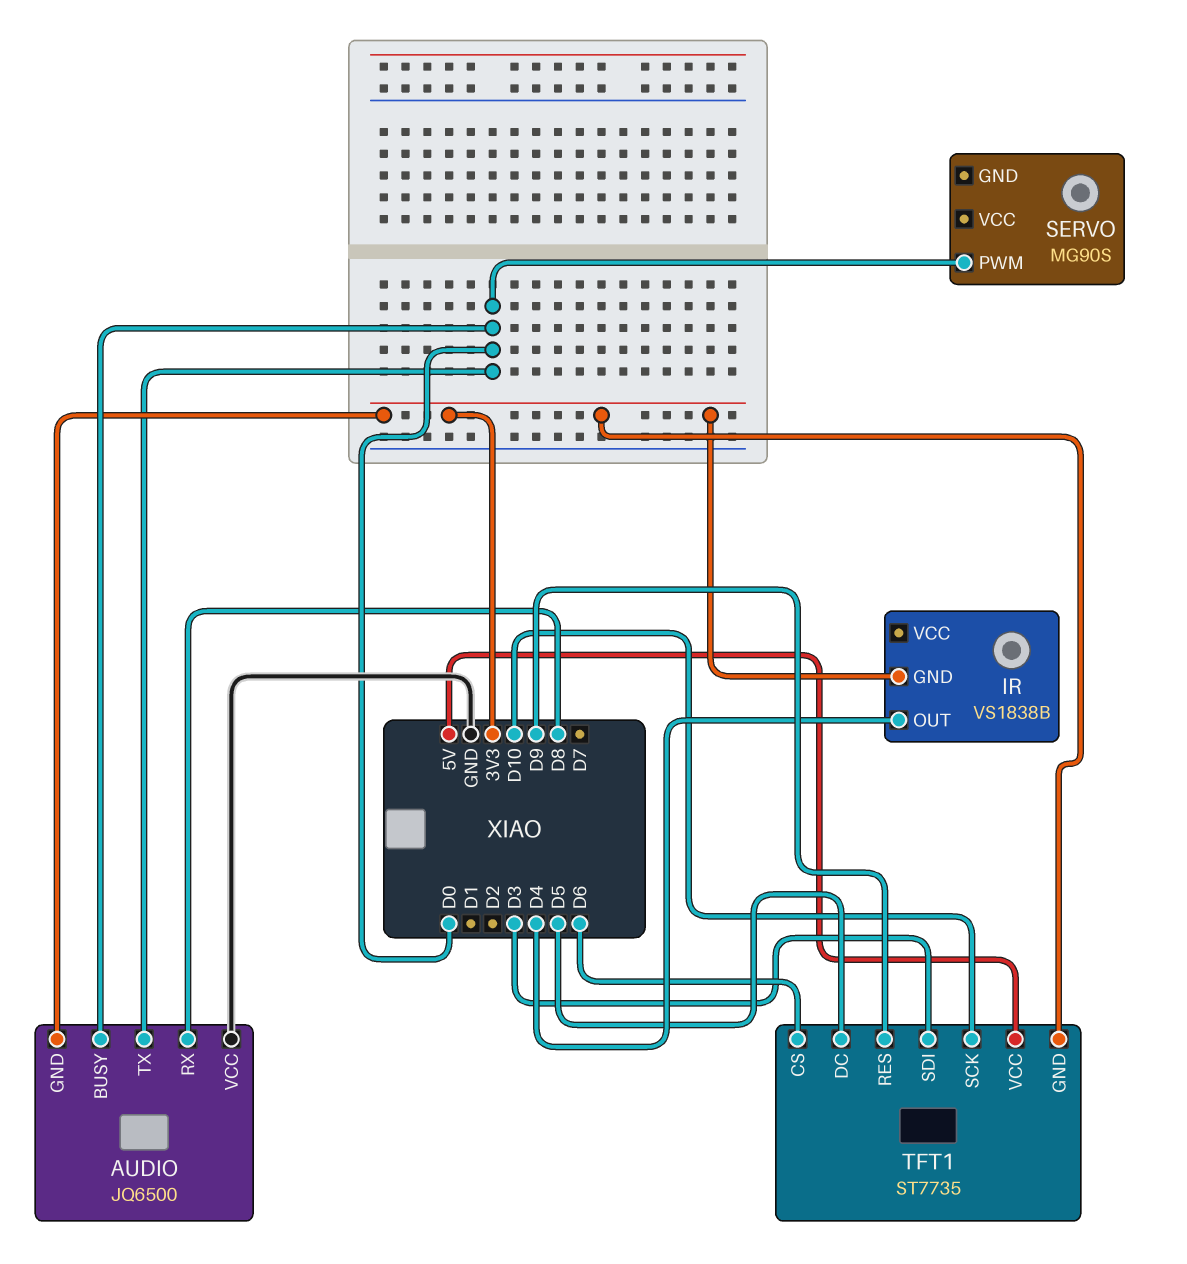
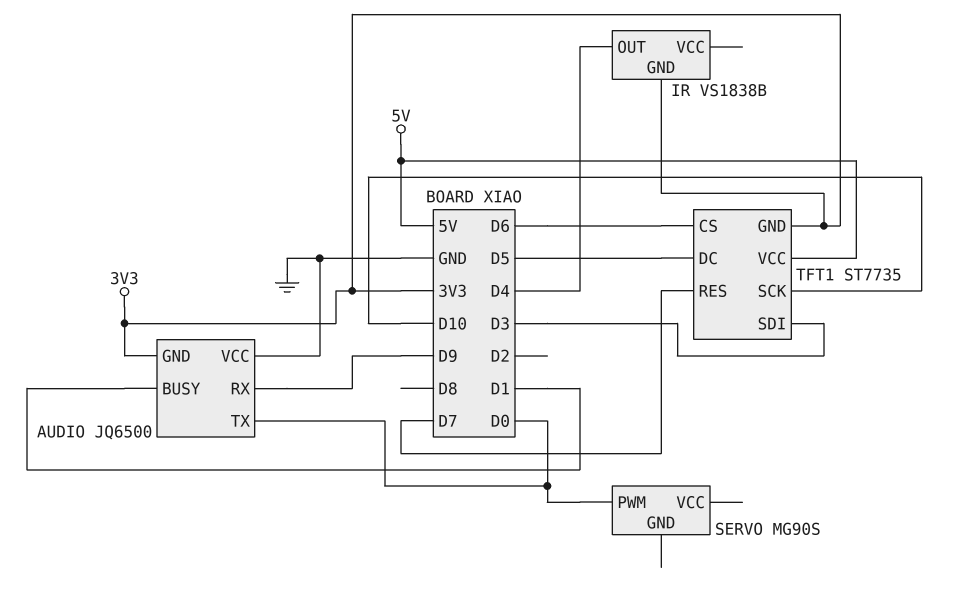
AUDIO pin BUSY: D0 -> D1
AUDIO pin RX: D8 -> D9
TFT1 pin RES: D9 -> D7

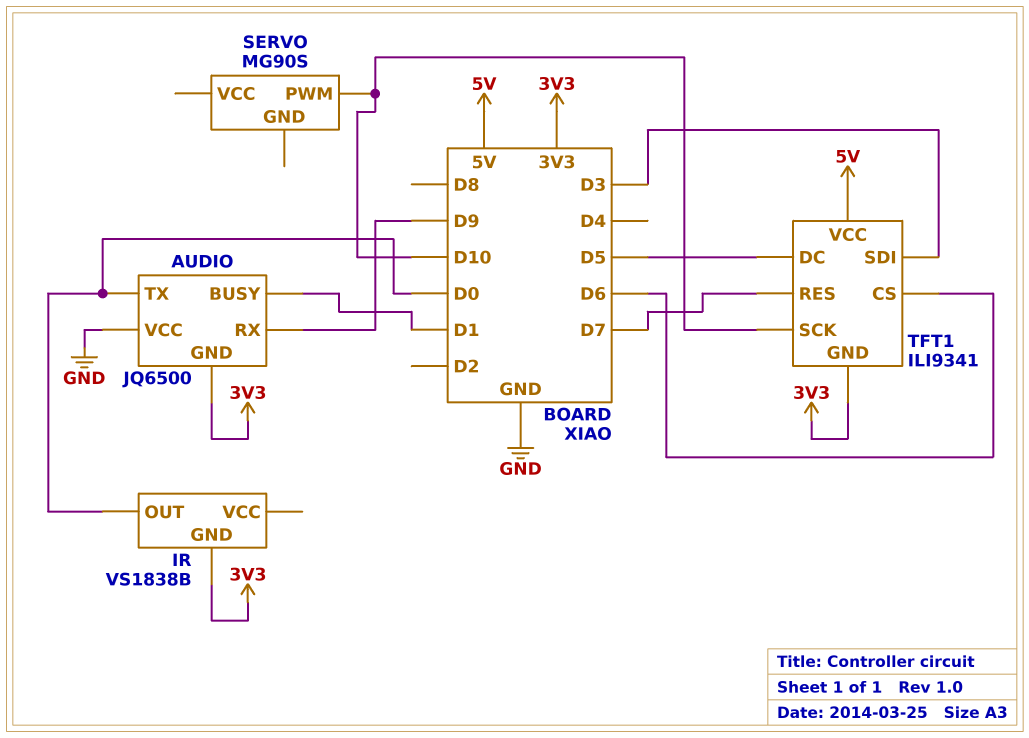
IR pin OUT: D4 -> D0
SERVO pin PWM: D0 -> D10
TFT1: ST7735 -> ILI9341

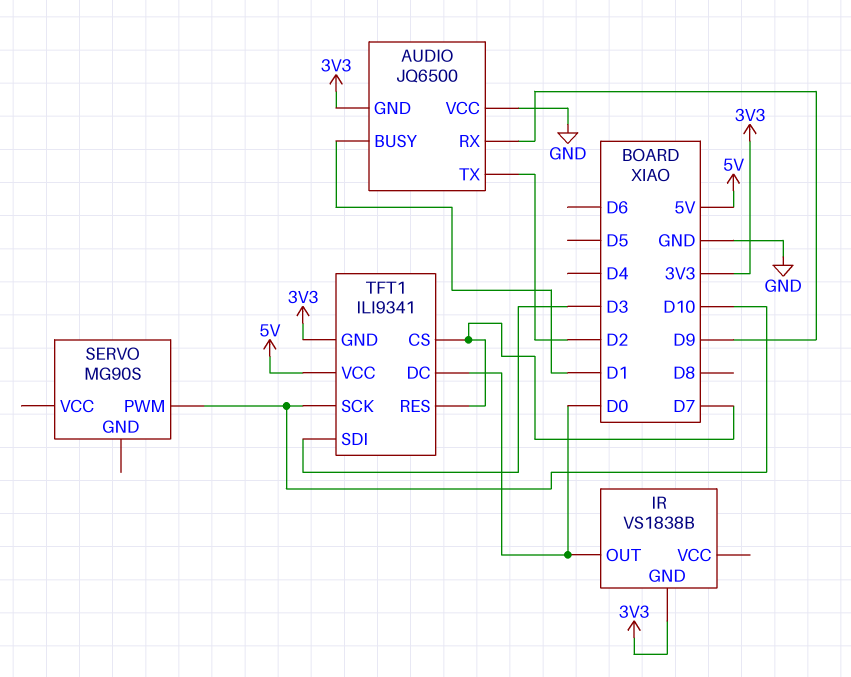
AUDIO pin TX: D0 -> D2
TFT1 pin CS: D6 -> D7
TFT1 pin DC: D5 -> D0

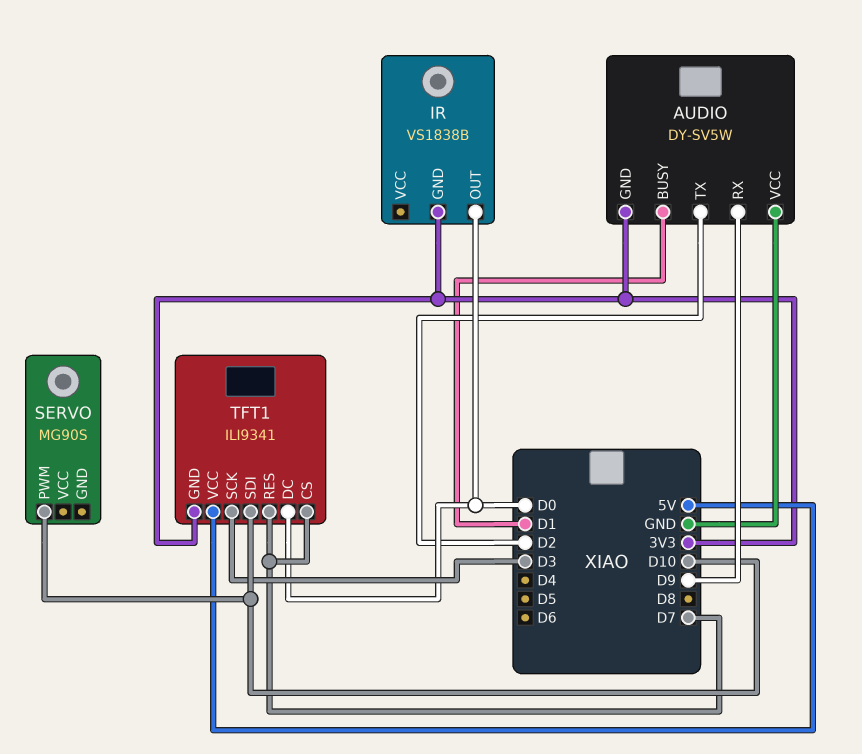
AUDIO: JQ6500 -> DY-SV5W
TFT1 pin SCK: D10 -> D3
TFT1 pin SDI: D3 -> D10

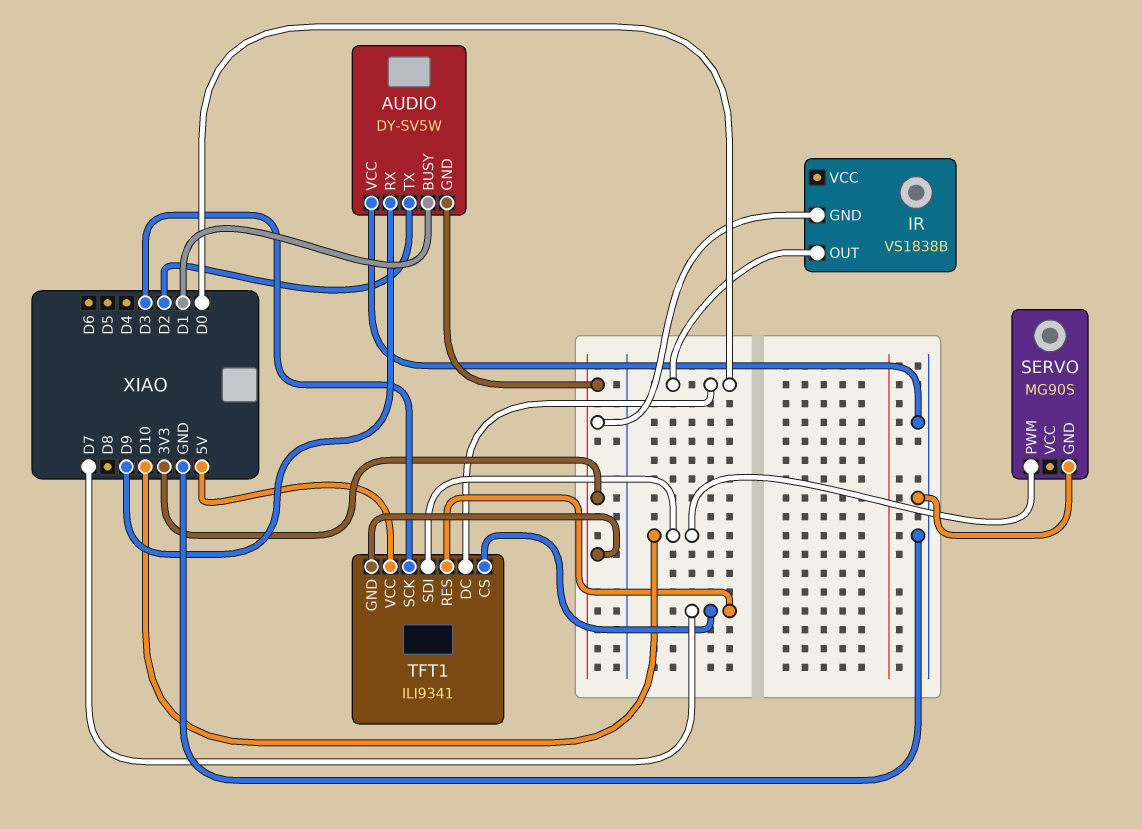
SERVO pin GND: none -> GND

